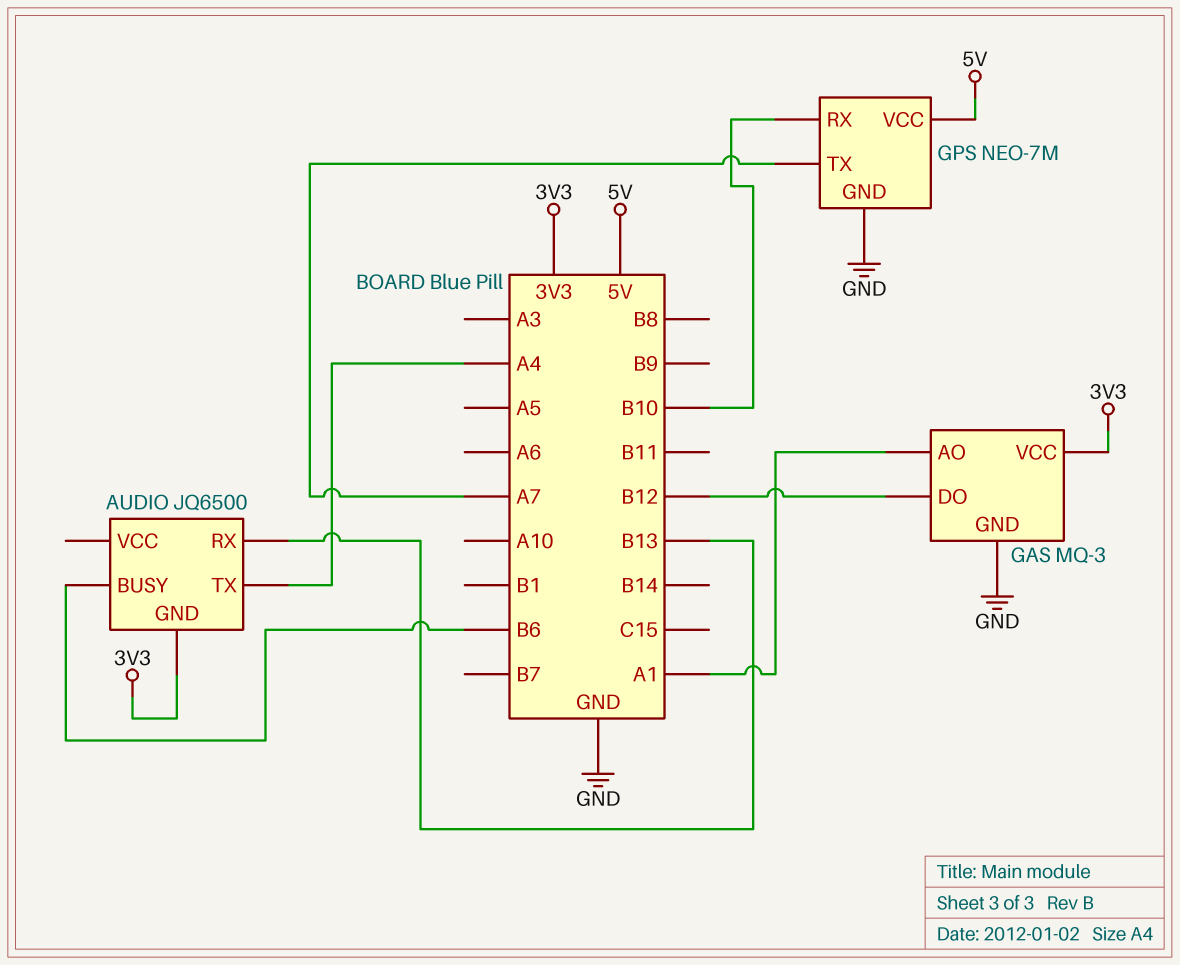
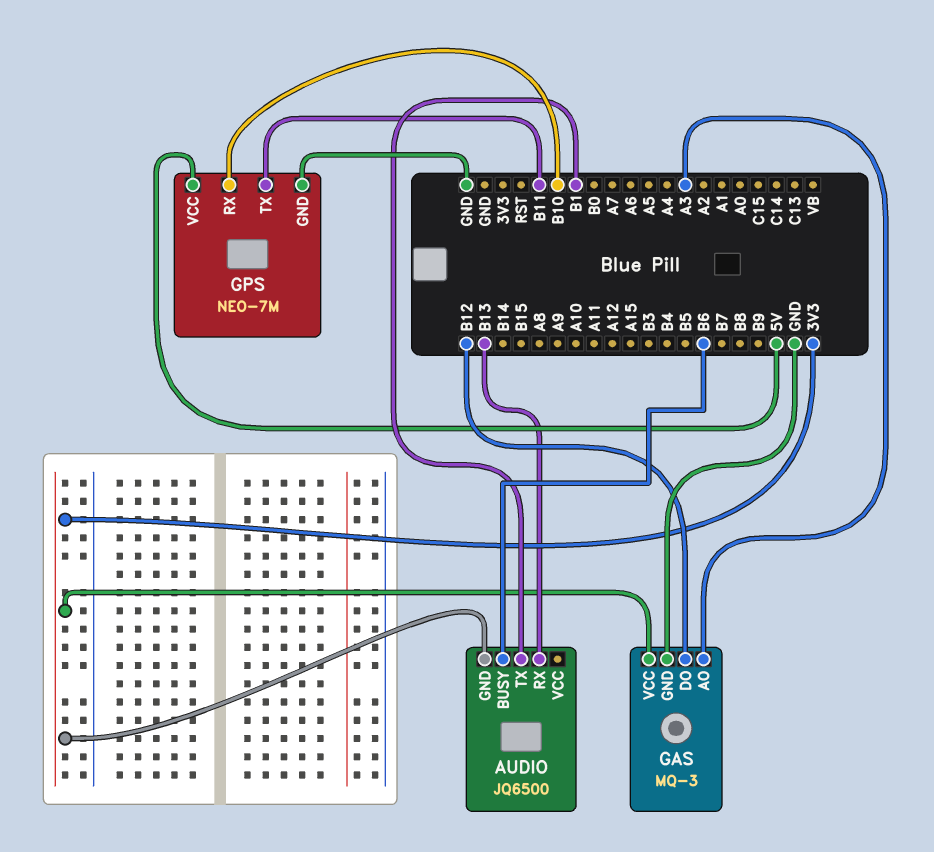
AUDIO pin TX: A4 -> B1
GAS pin AO: A1 -> A3
GPS pin TX: A7 -> B11

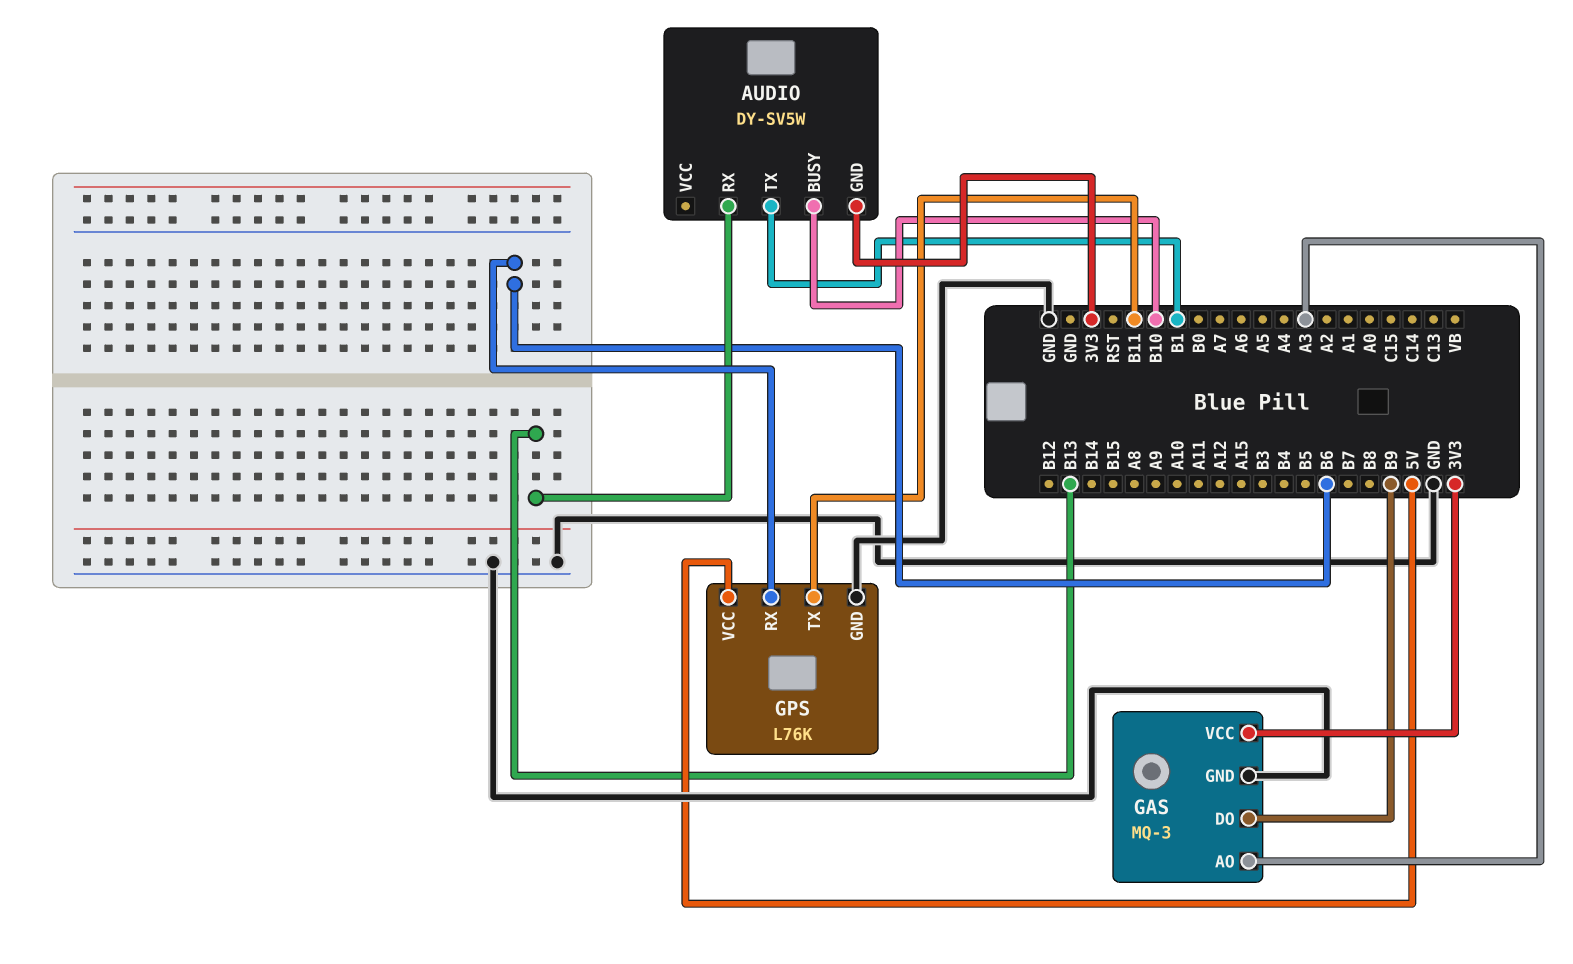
AUDIO: JQ6500 -> DY-SV5W
AUDIO pin BUSY: B6 -> B10
GAS pin DO: B12 -> B9
GPS: NEO-7M -> L76K
GPS pin RX: B10 -> B6

